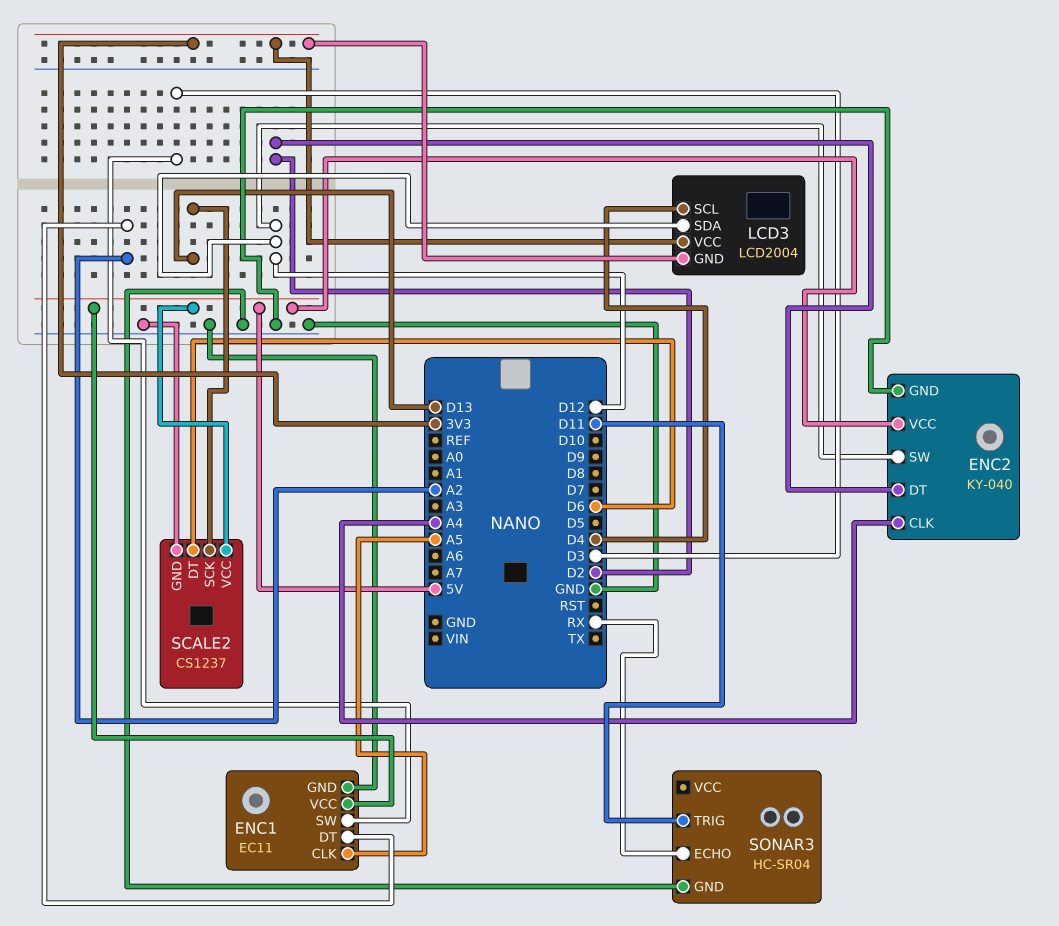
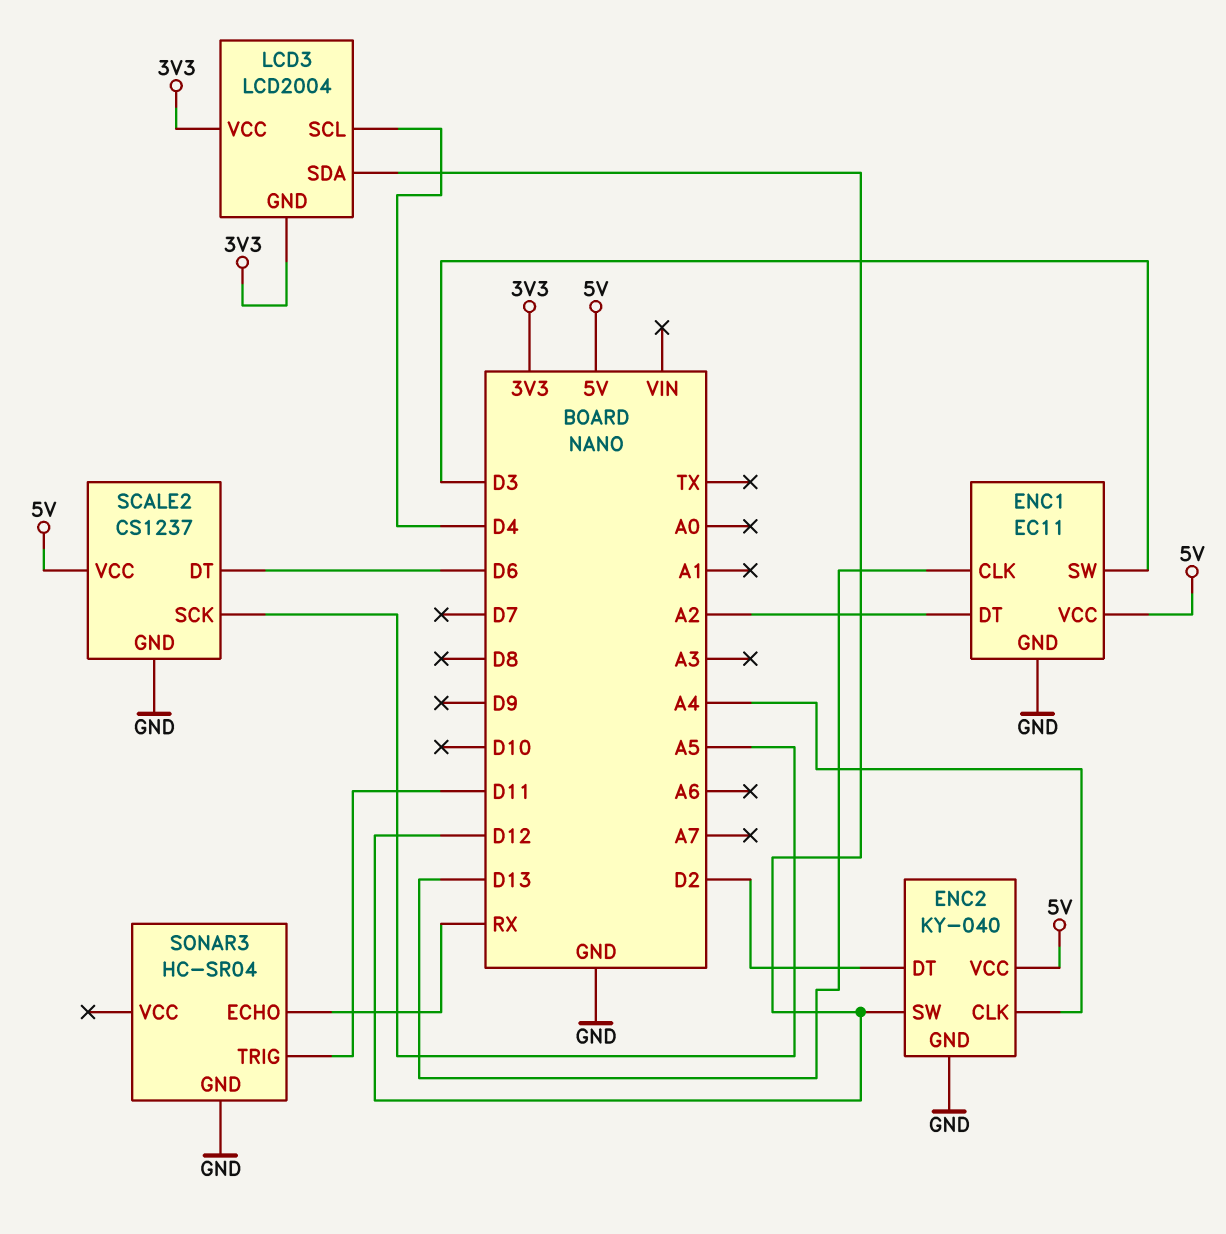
ENC1 pin CLK: A5 -> D13
SCALE2 pin SCK: D13 -> A5

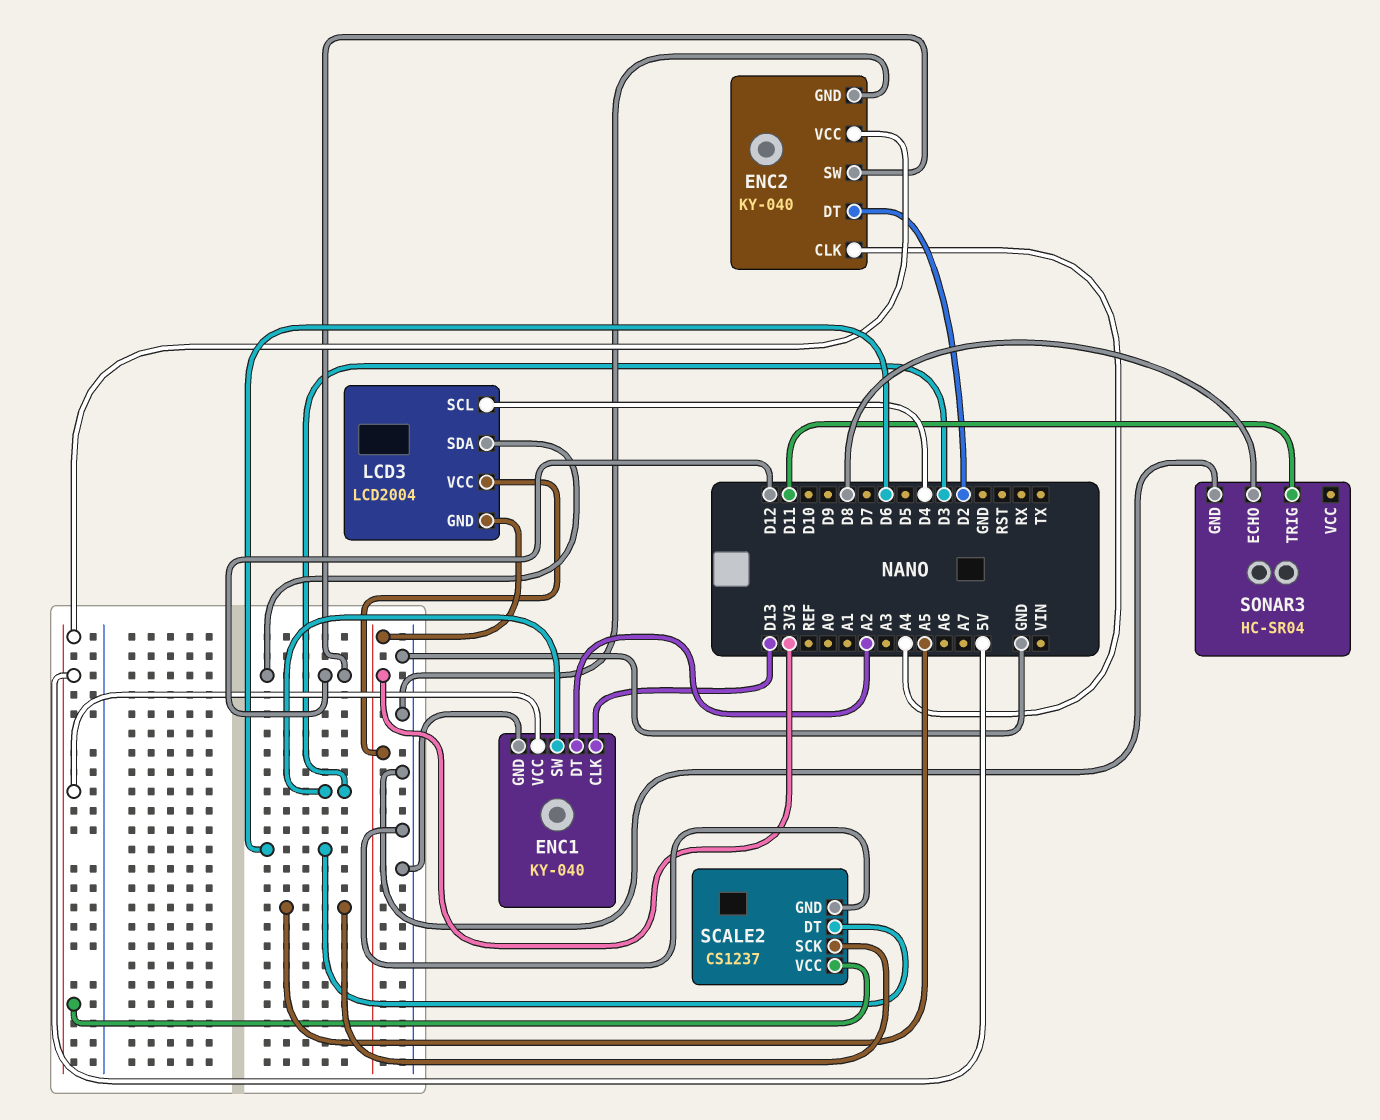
ENC1: EC11 -> KY-040
SONAR3 pin ECHO: RX -> D8

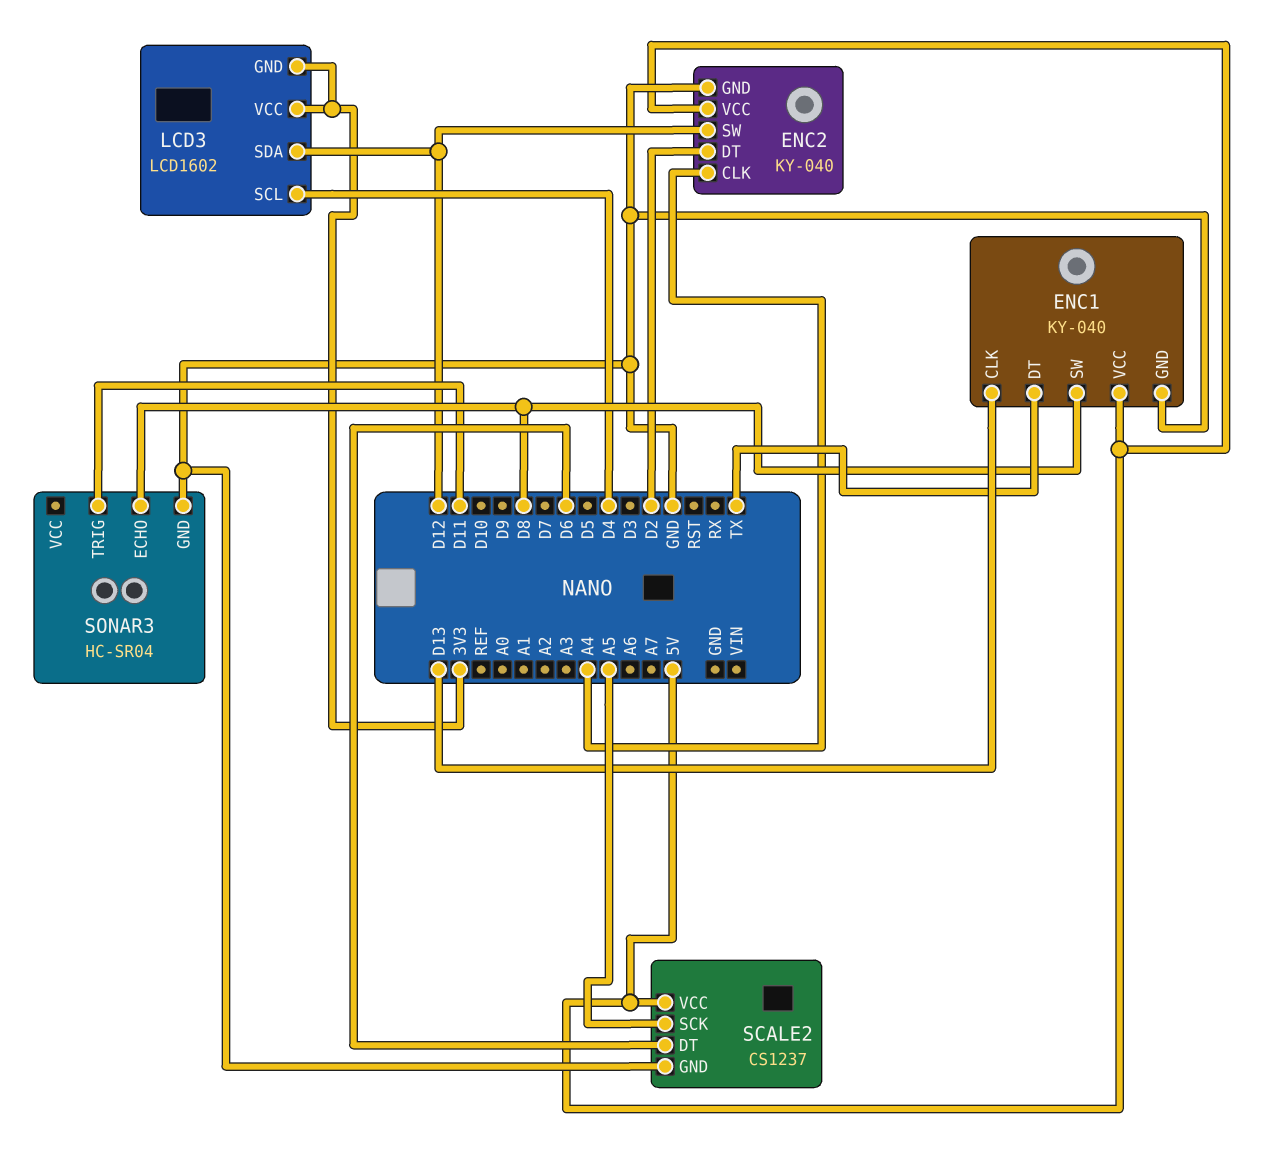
ENC1 pin DT: A2 -> TX
ENC1 pin SW: D3 -> D8
LCD3: LCD2004 -> LCD1602

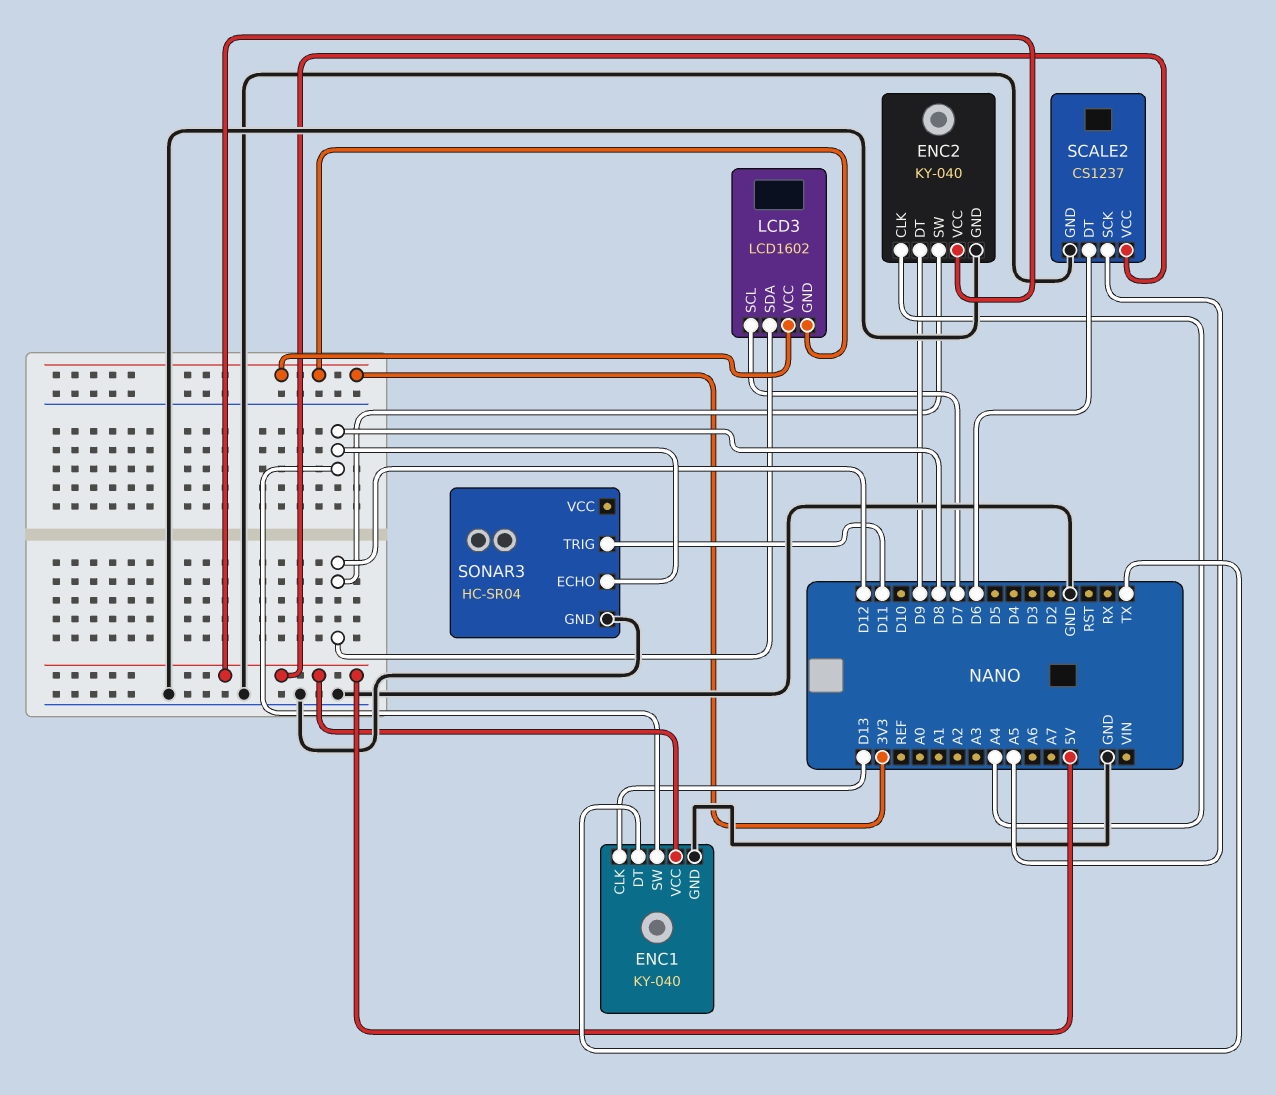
ENC2 pin DT: D2 -> D9
LCD3 pin SCL: D4 -> D7

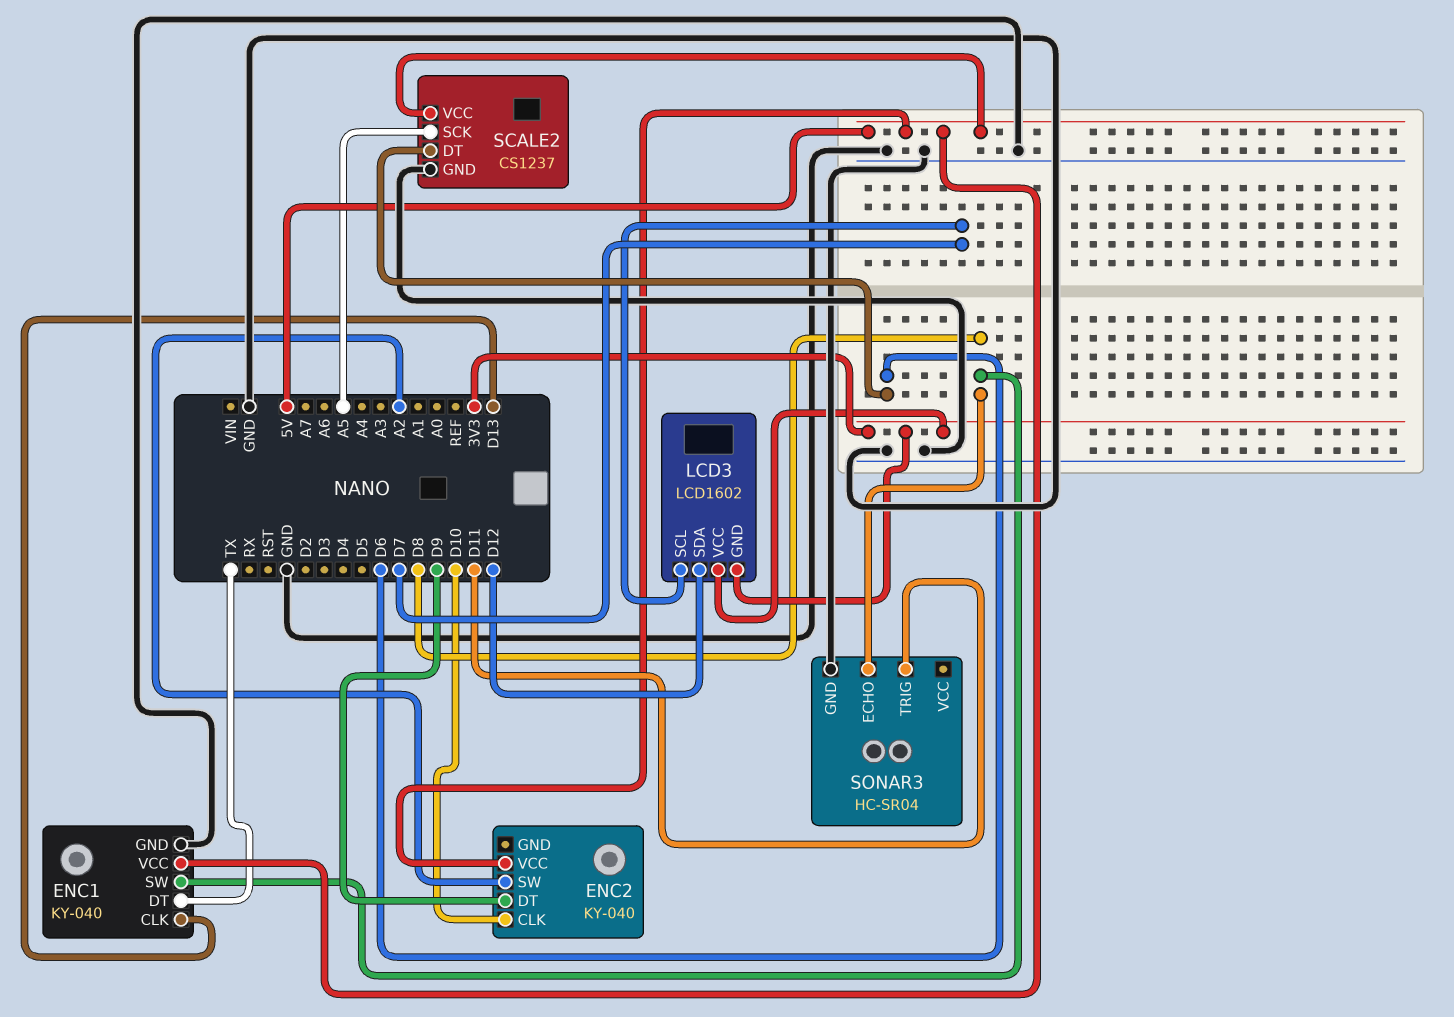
ENC2 pin CLK: A4 -> D10
ENC2 pin GND: GND -> none
ENC2 pin SW: D12 -> A2

